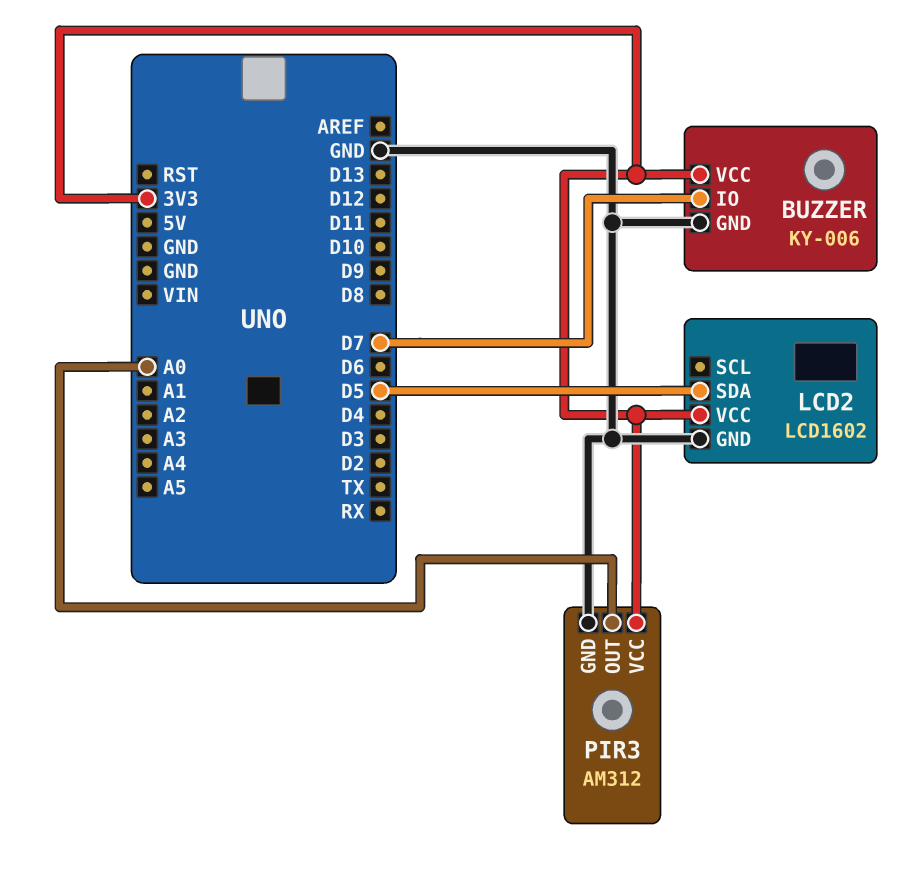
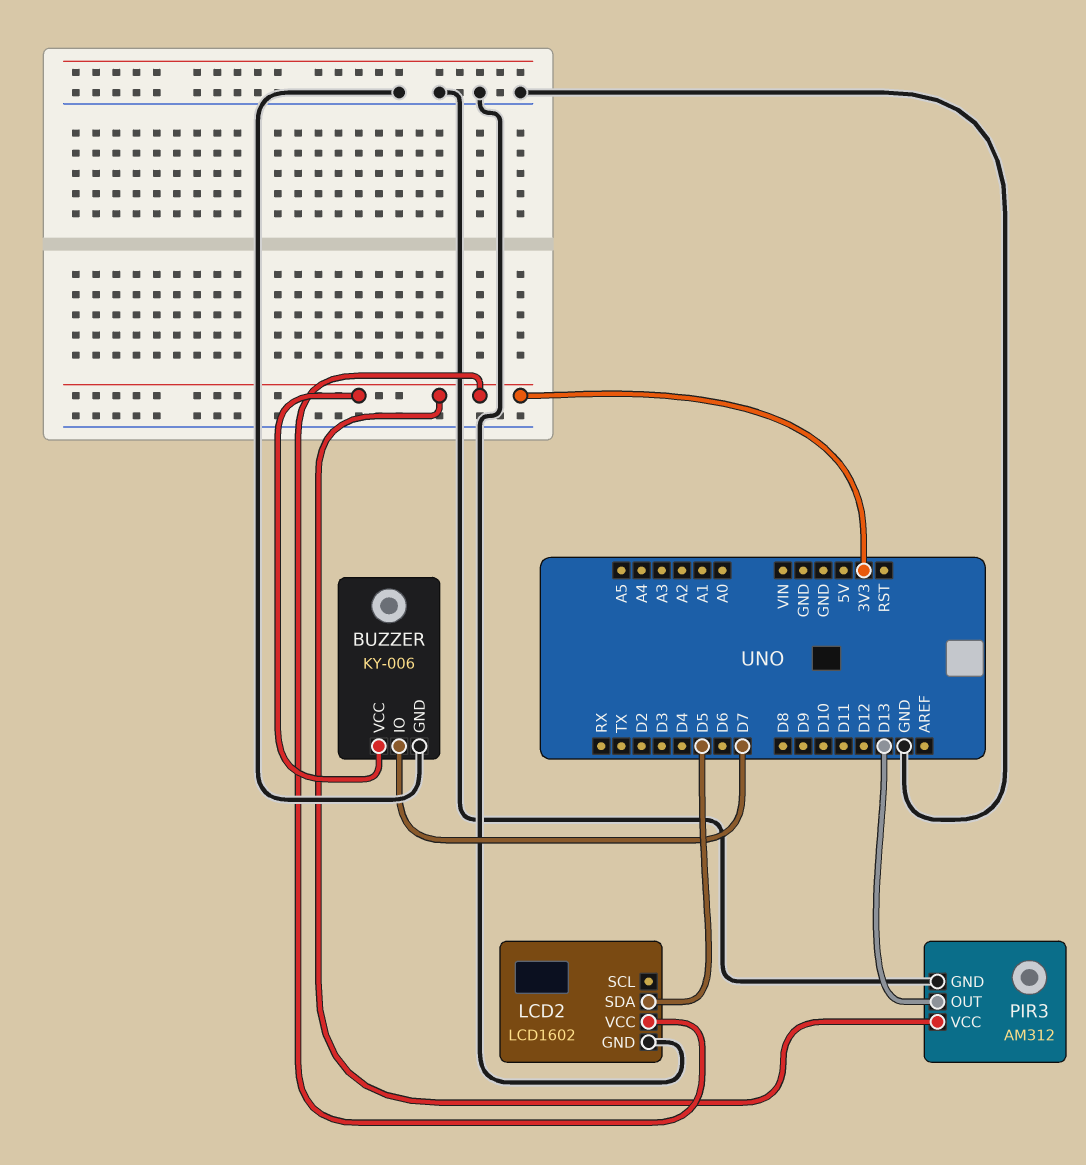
PIR3 pin OUT: A0 -> D13

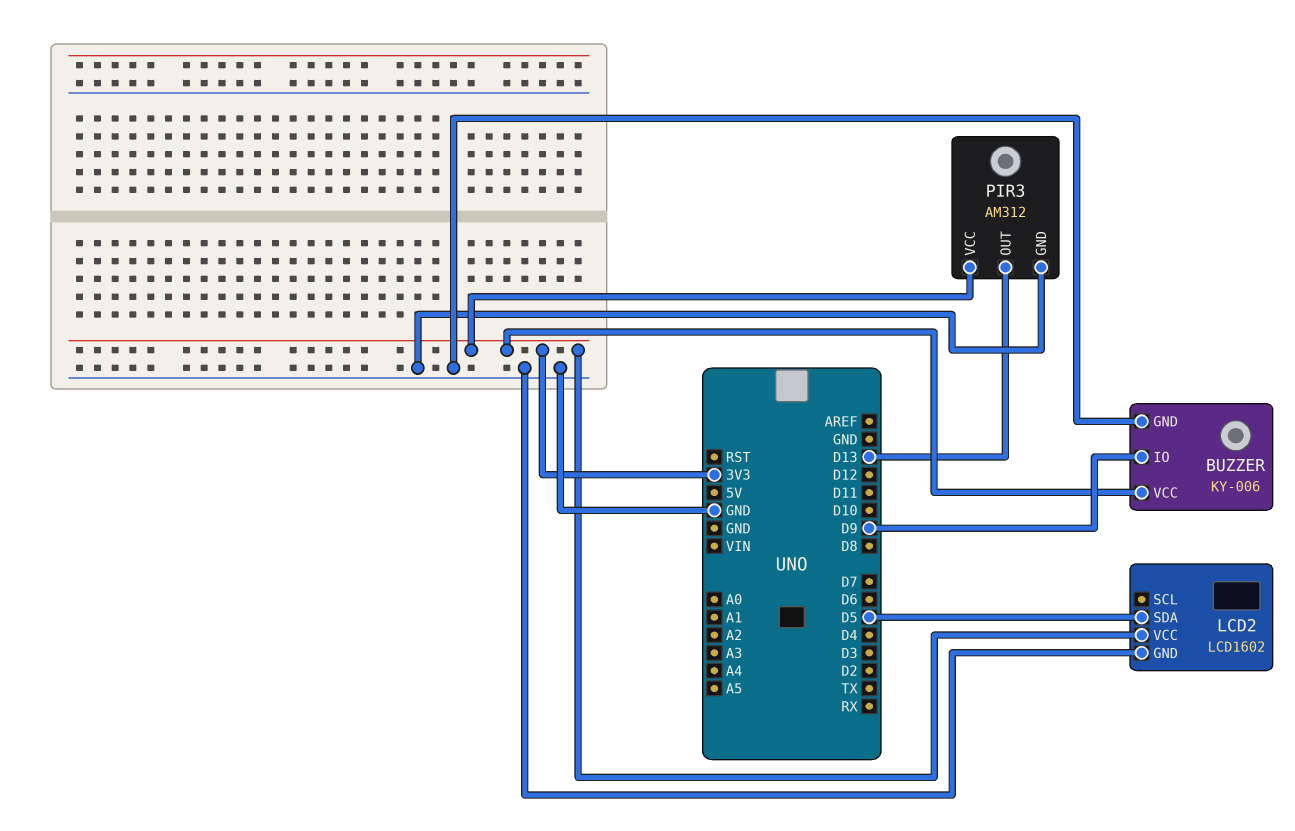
BUZZER pin IO: D7 -> D9

